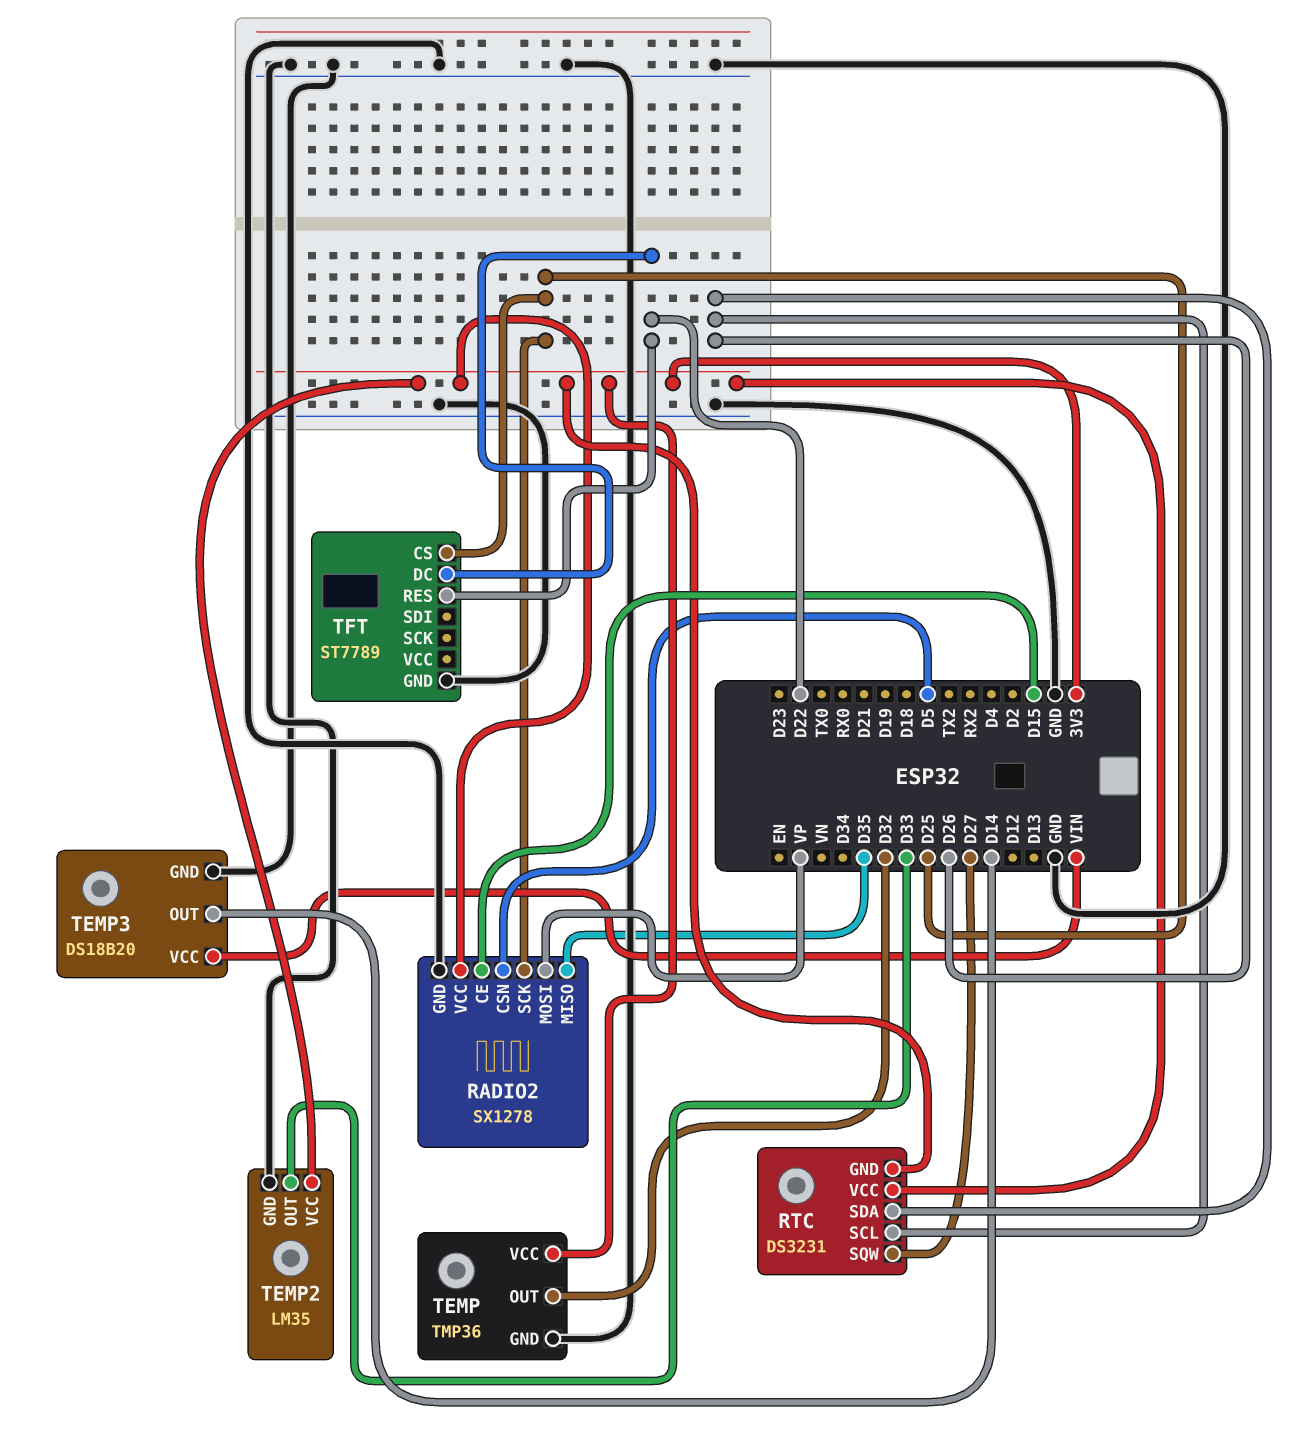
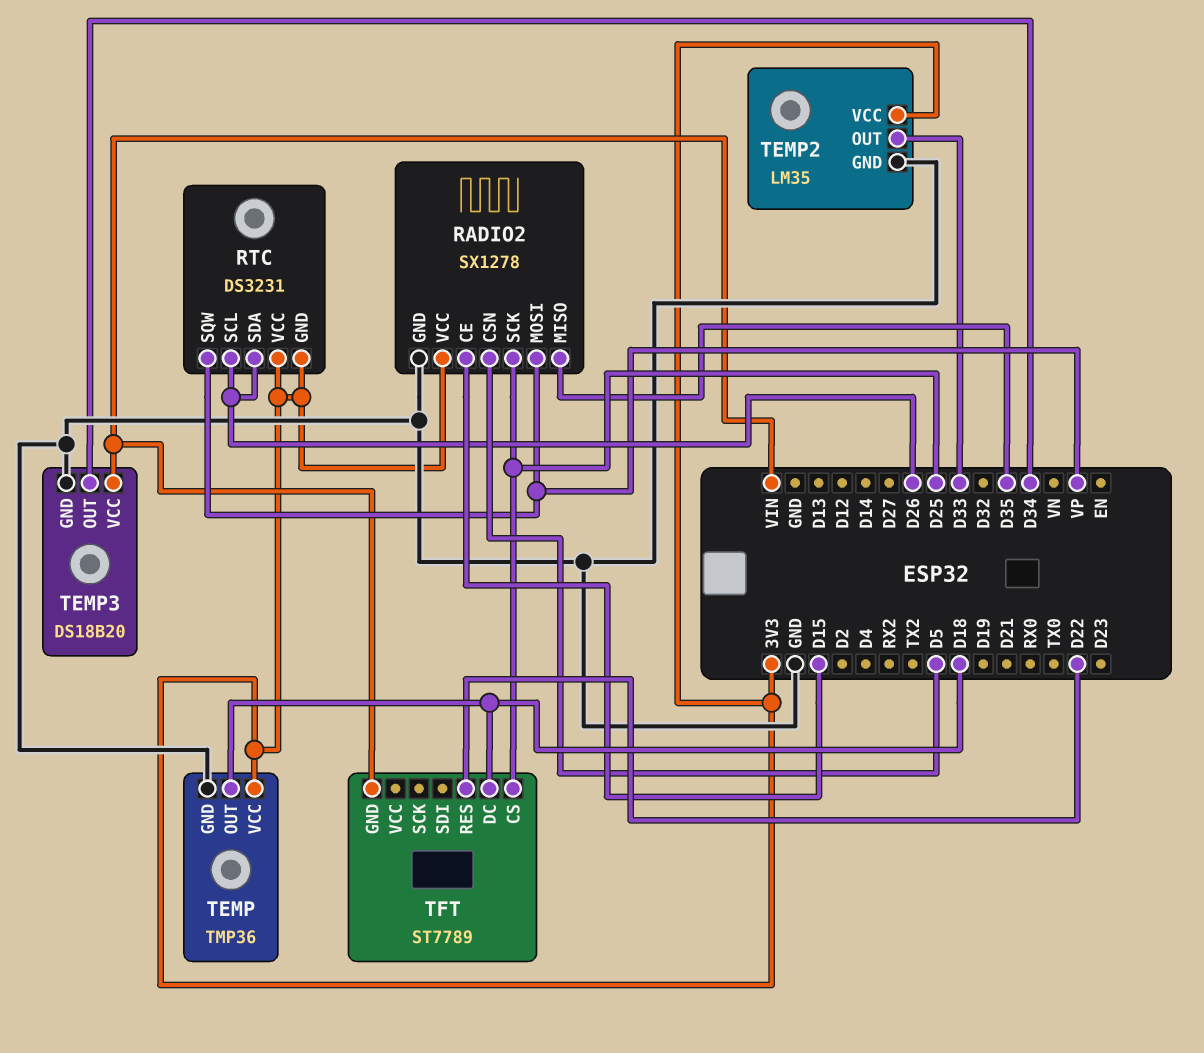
RTC pin SQW: D27 -> VP
TEMP pin OUT: D32 -> D18
TEMP3 pin OUT: D14 -> D34
TFT pin DC: D22 -> D18
TFT pin GND: GND -> VIN

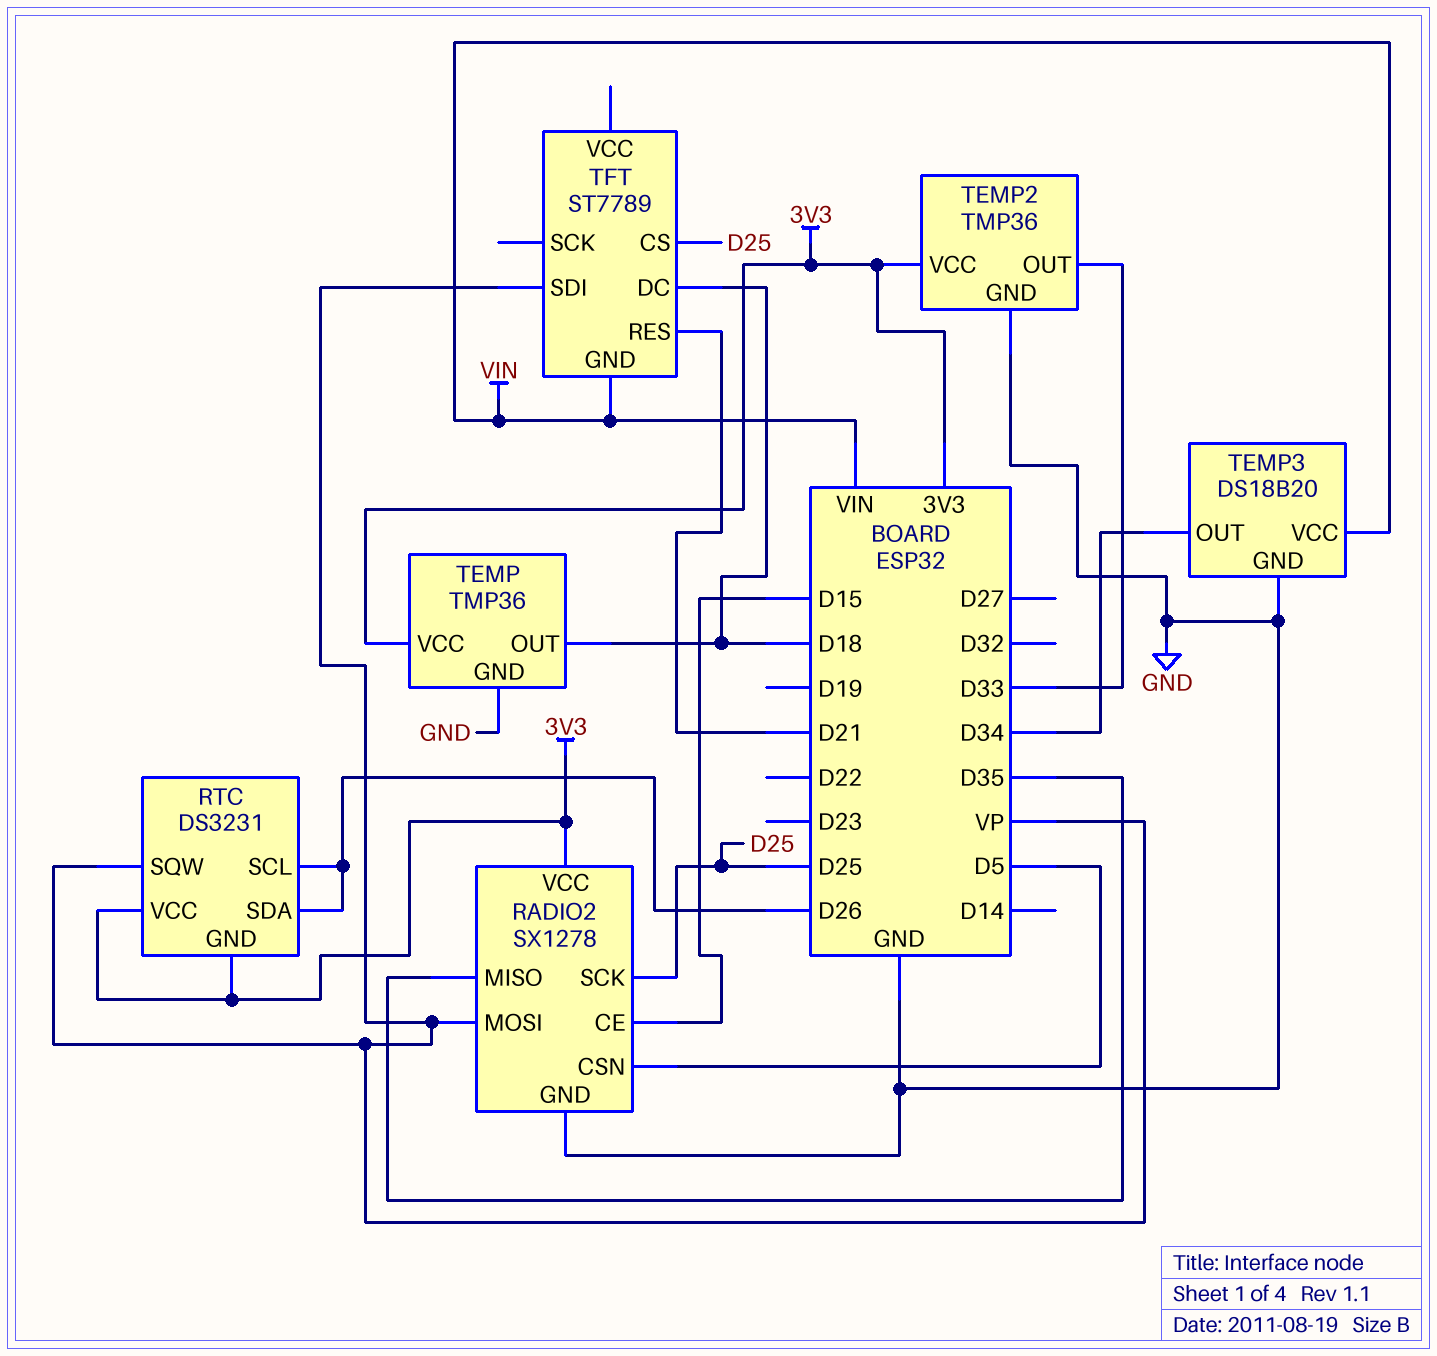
TEMP2: LM35 -> TMP36
TFT pin RES: D22 -> D21
TFT pin SDI: none -> VP

